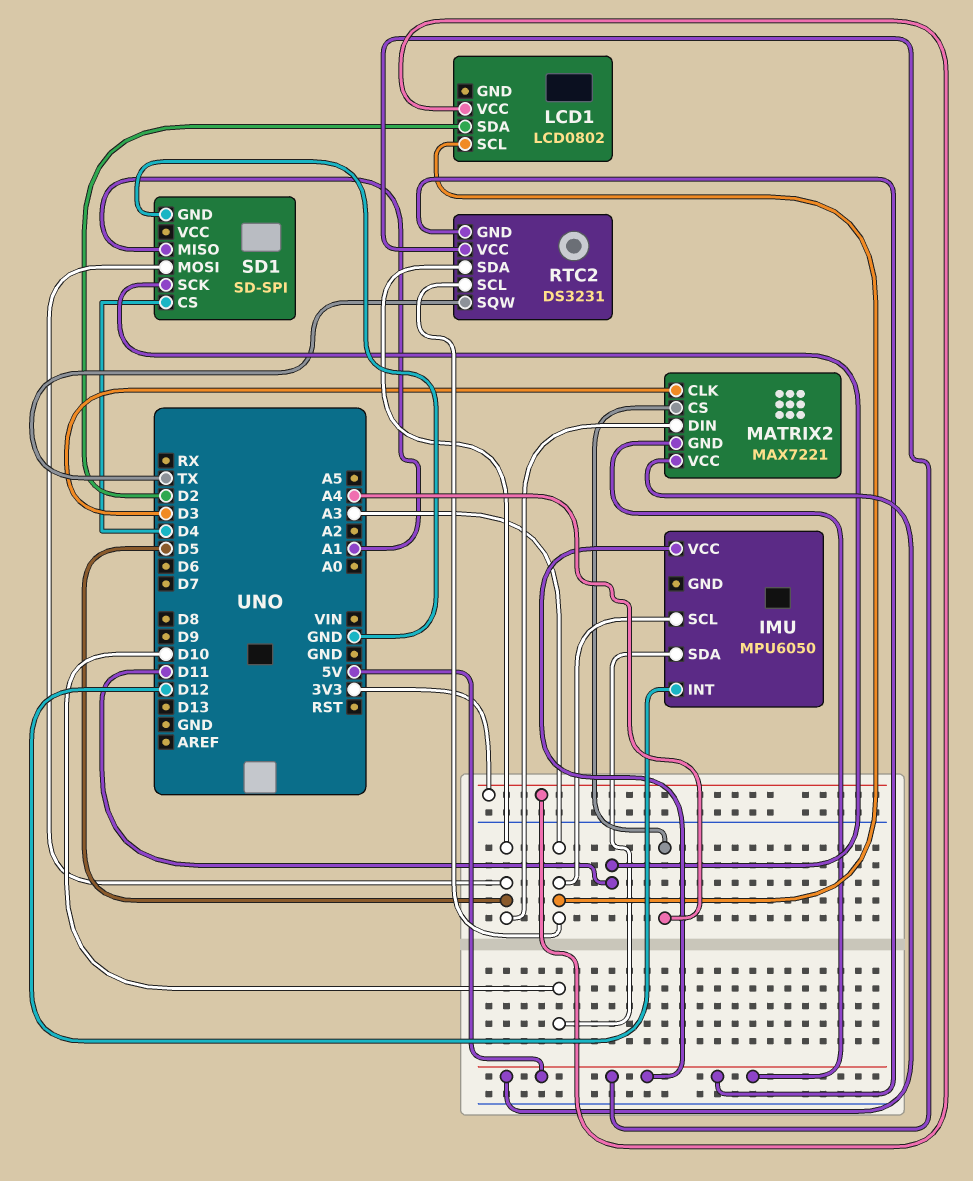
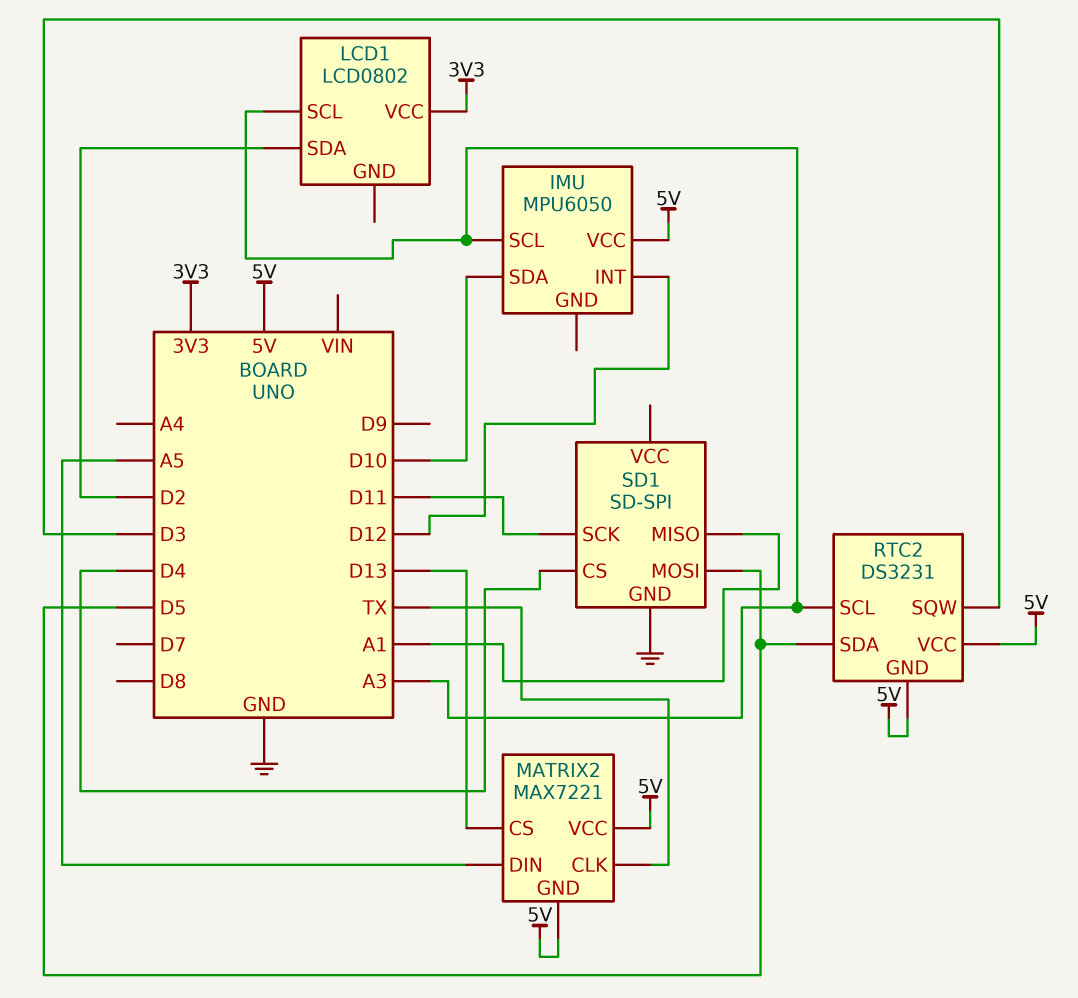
MATRIX2 pin CLK: D3 -> TX
MATRIX2 pin CS: A4 -> D13
MATRIX2 pin DIN: D5 -> A5
RTC2 pin SQW: TX -> D3

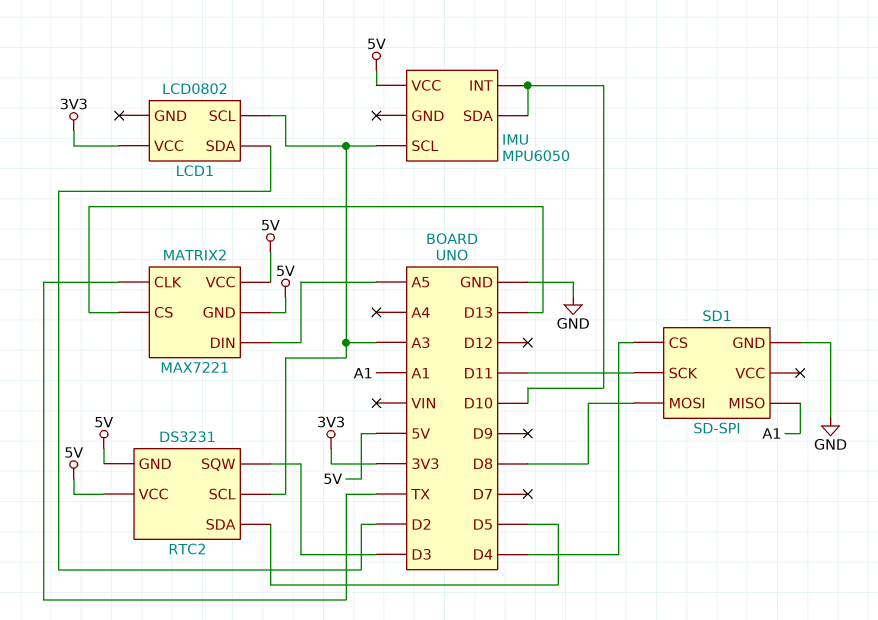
IMU pin INT: D12 -> D10
SD1 pin MOSI: D5 -> D8

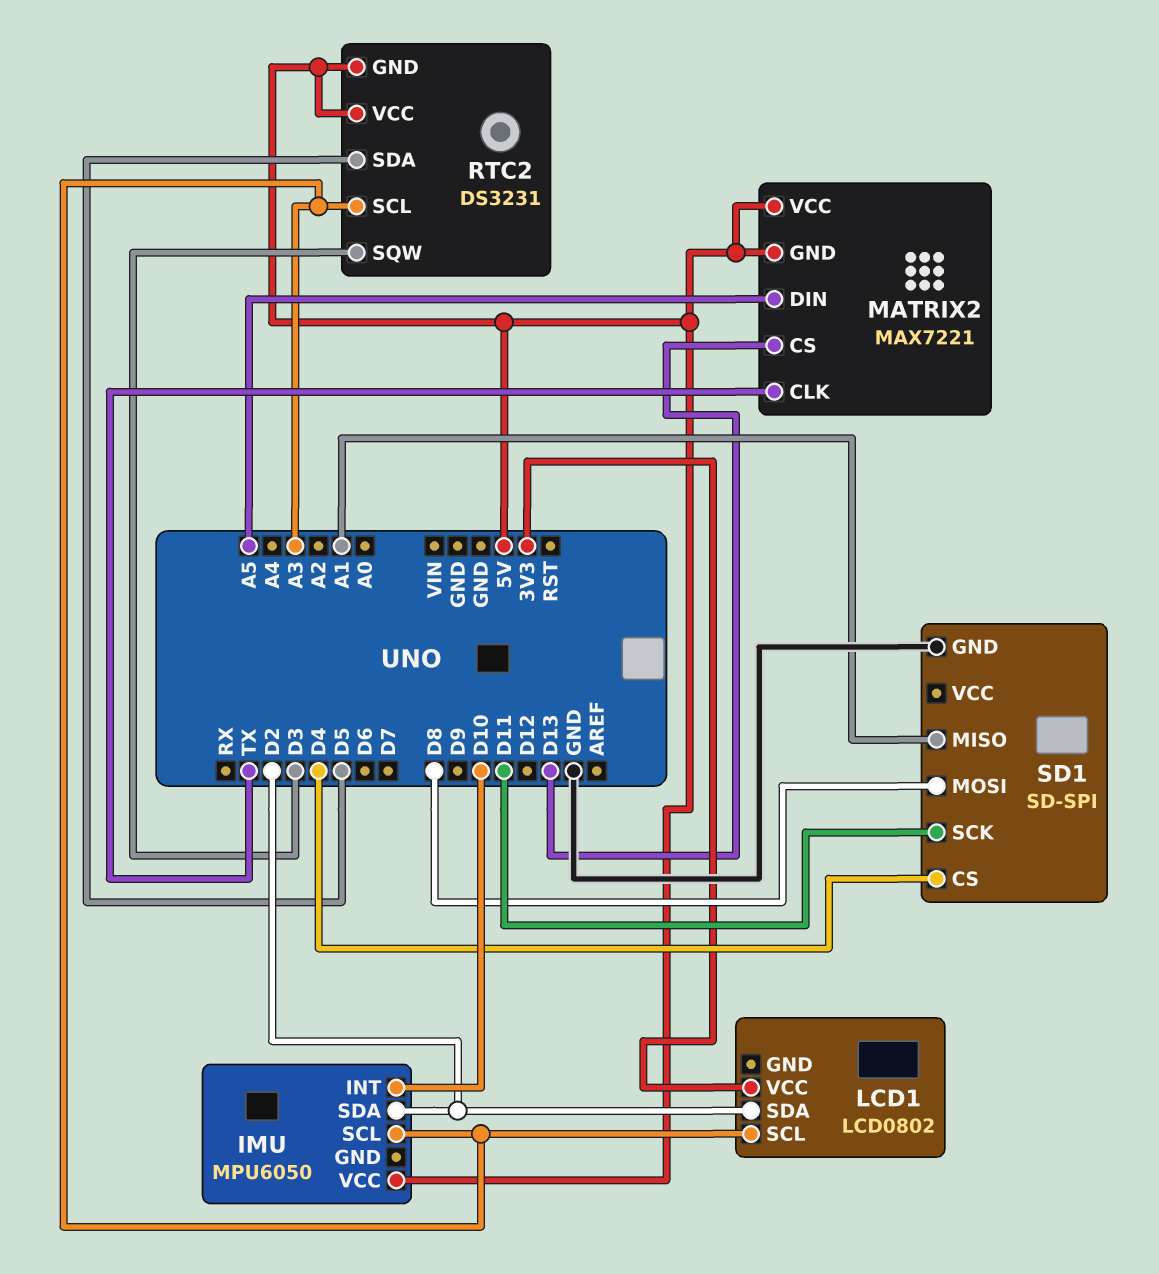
IMU pin SDA: D10 -> D2

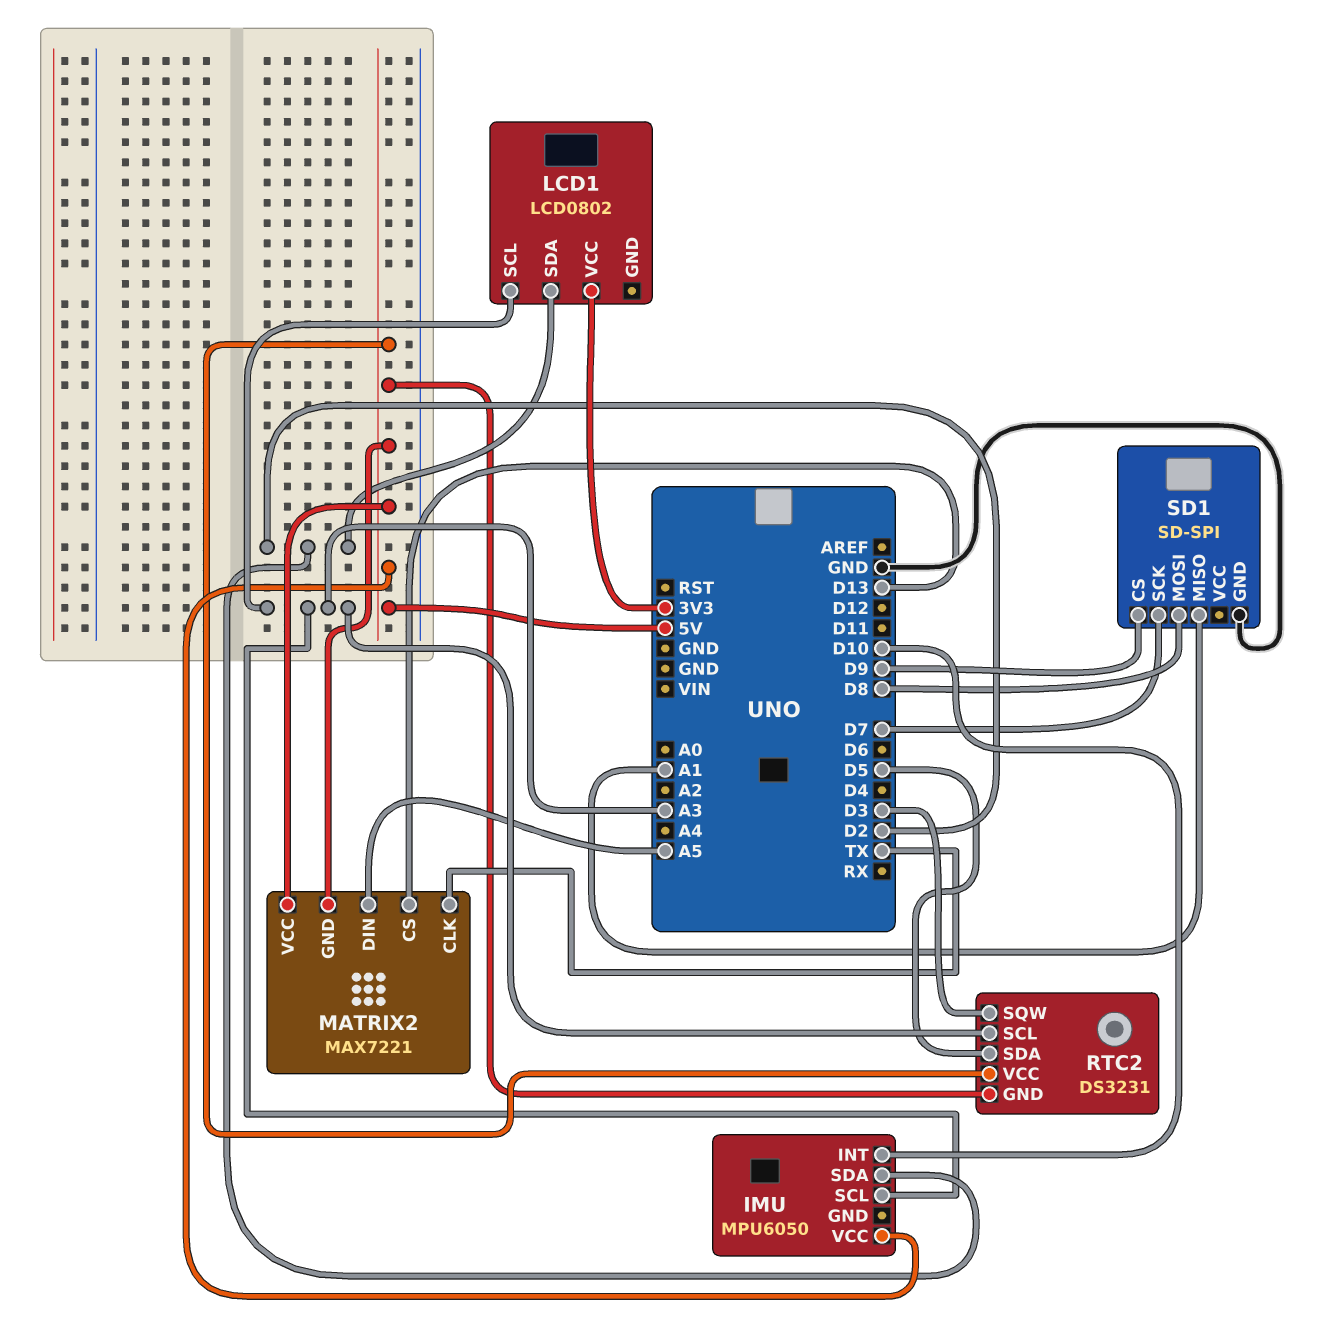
SD1 pin CS: D4 -> D9
SD1 pin SCK: D11 -> D7

